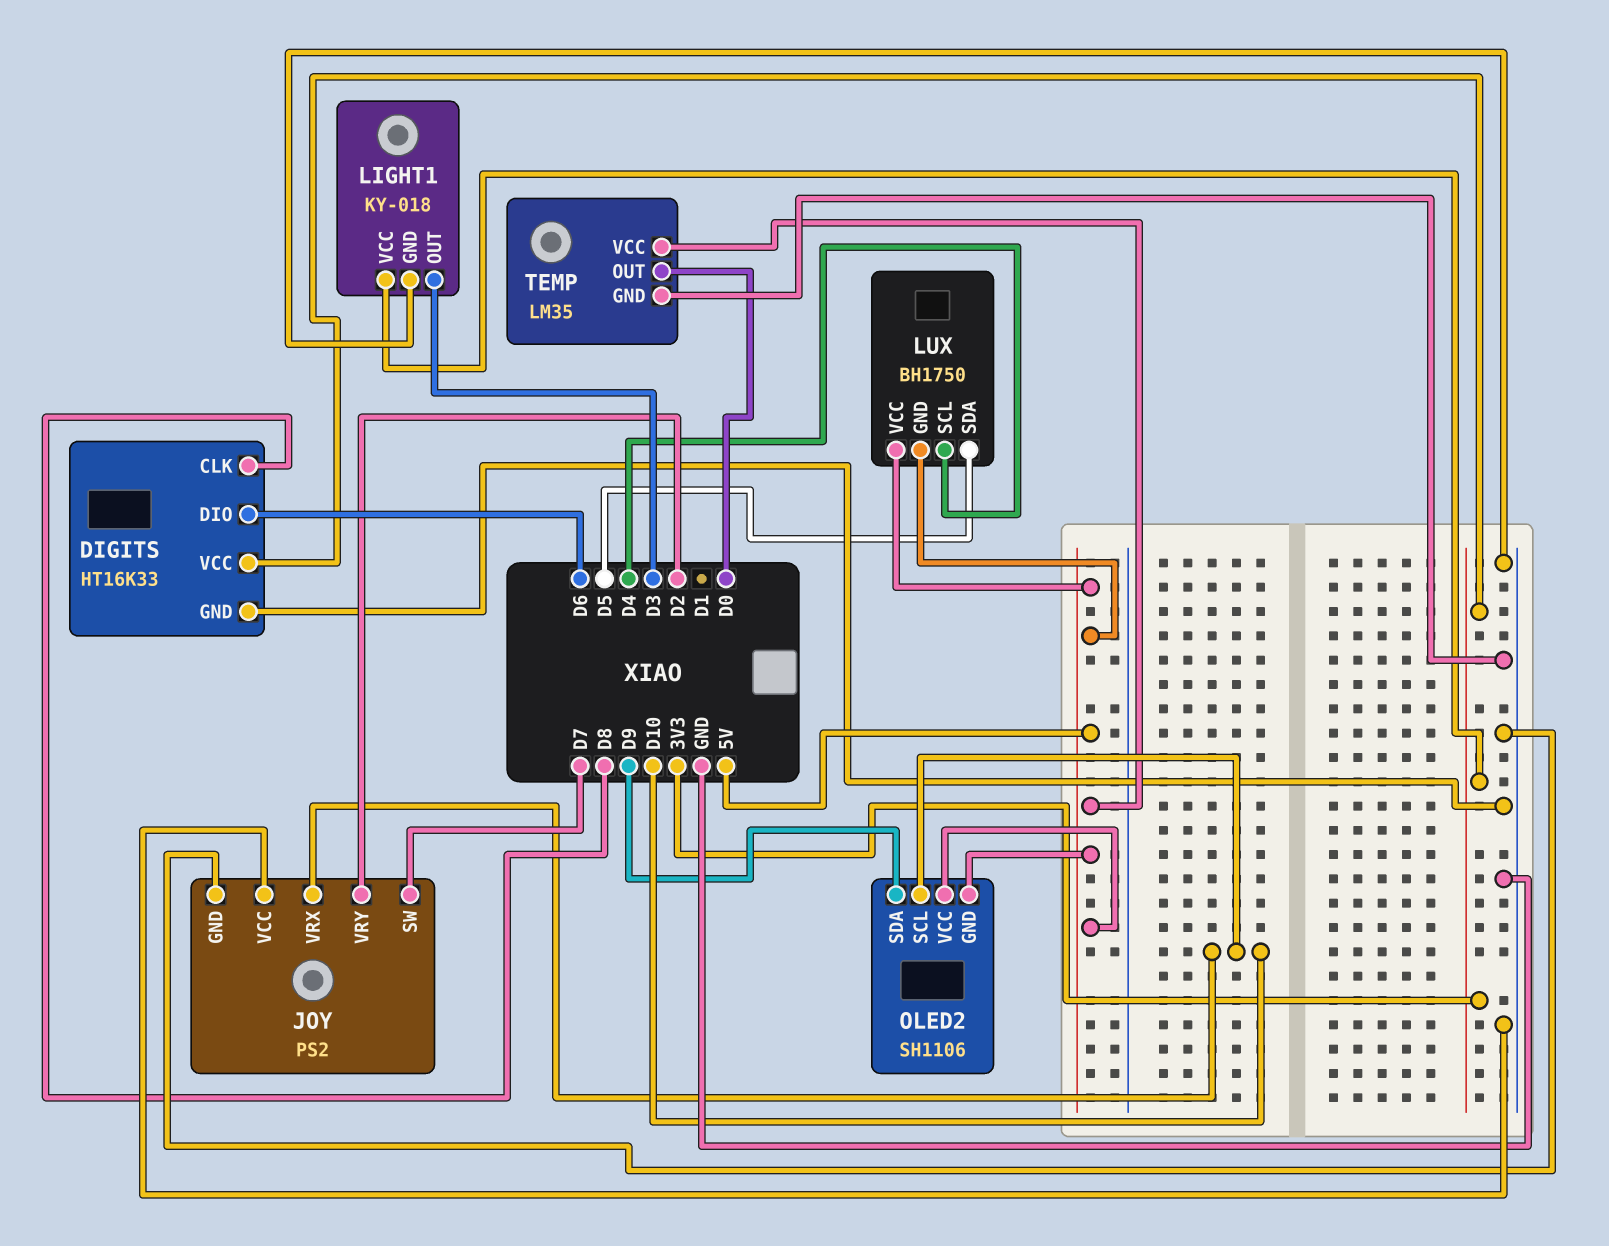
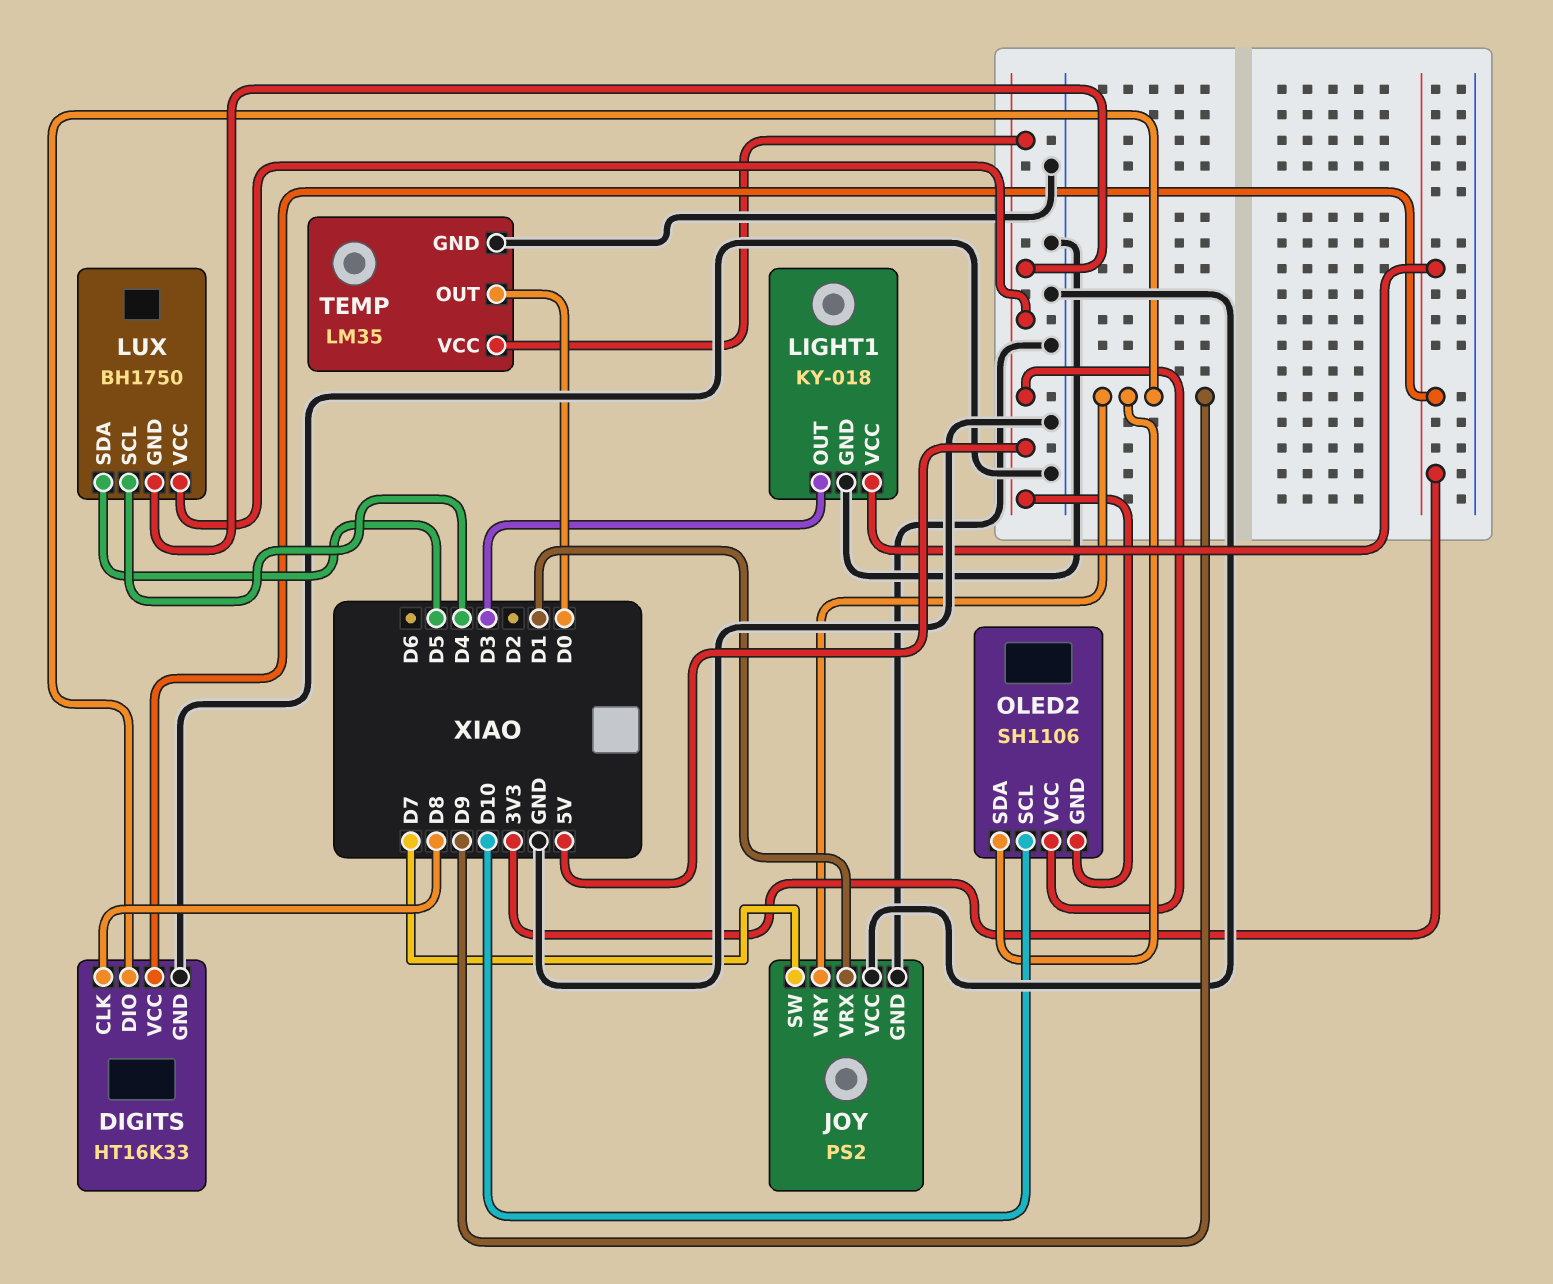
DIGITS pin DIO: D6 -> D9
JOY pin VRX: D10 -> D1
JOY pin VRY: D2 -> D9

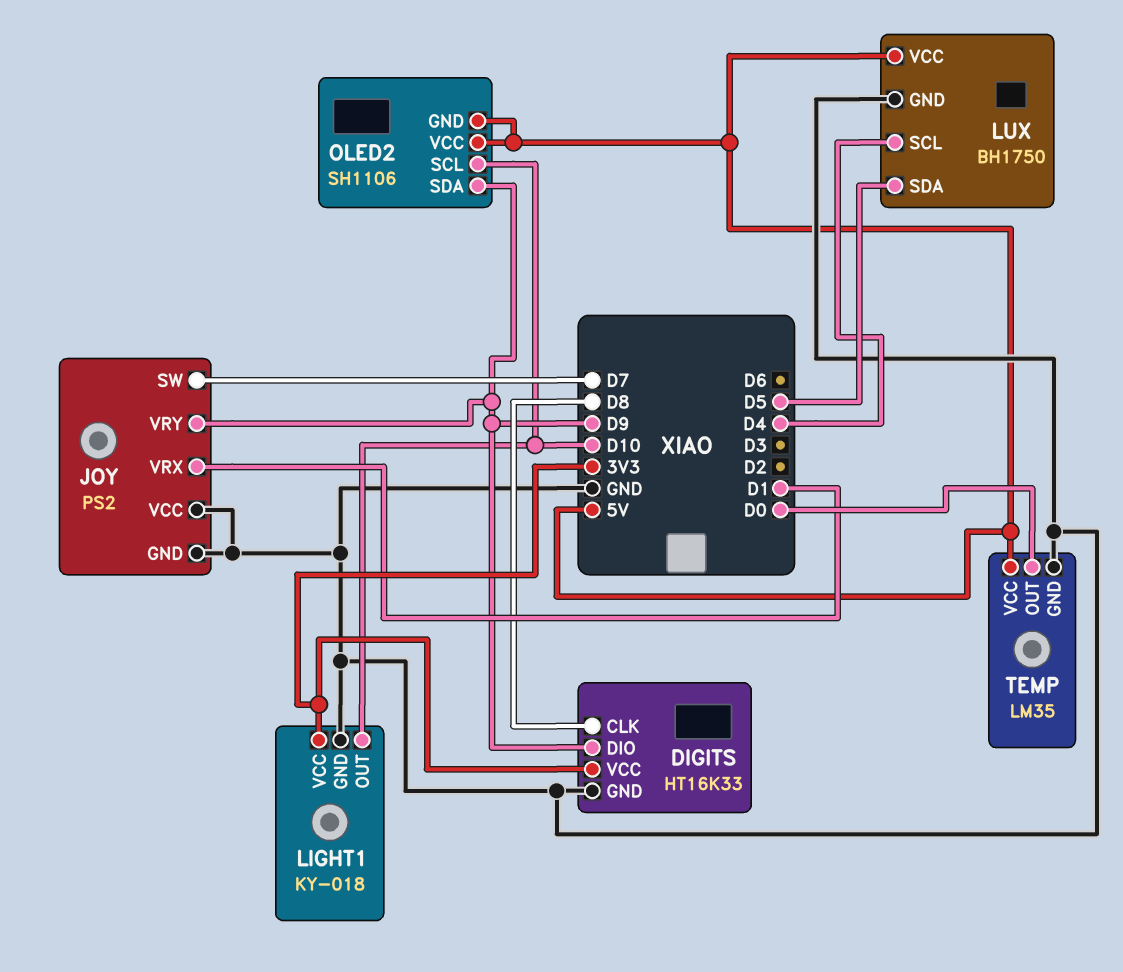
LIGHT1 pin OUT: D3 -> D10
LUX pin GND: 5V -> GND

